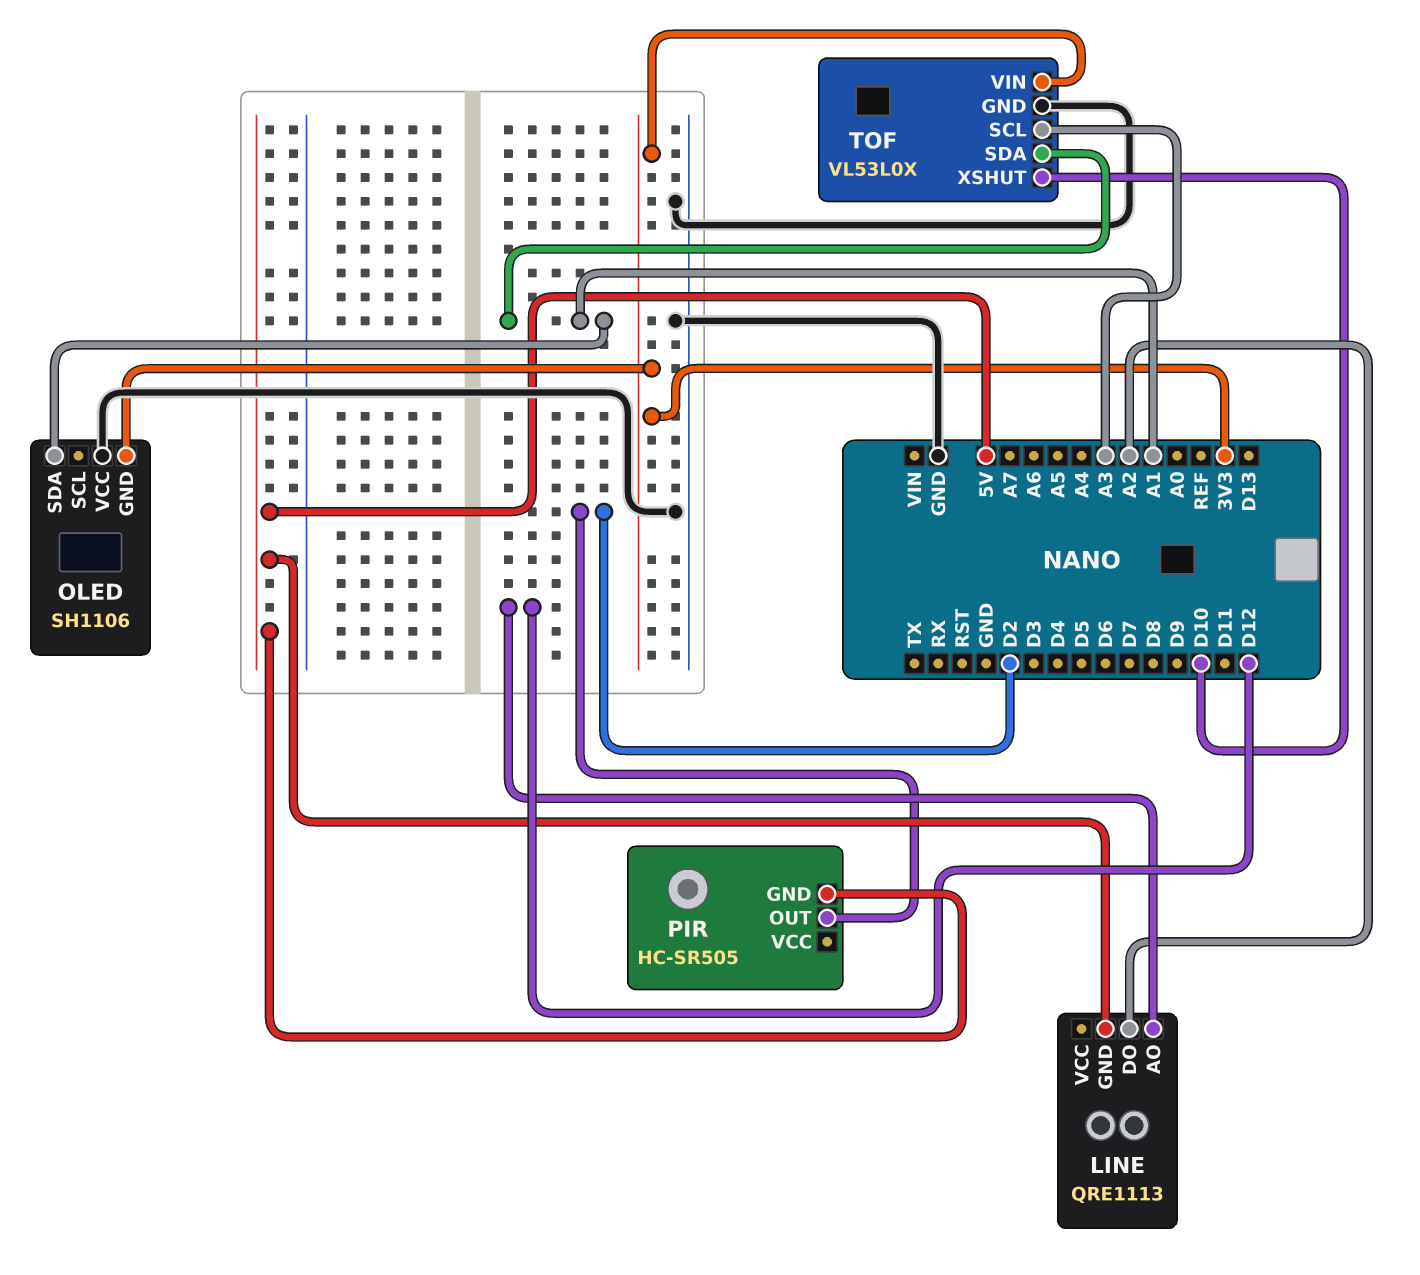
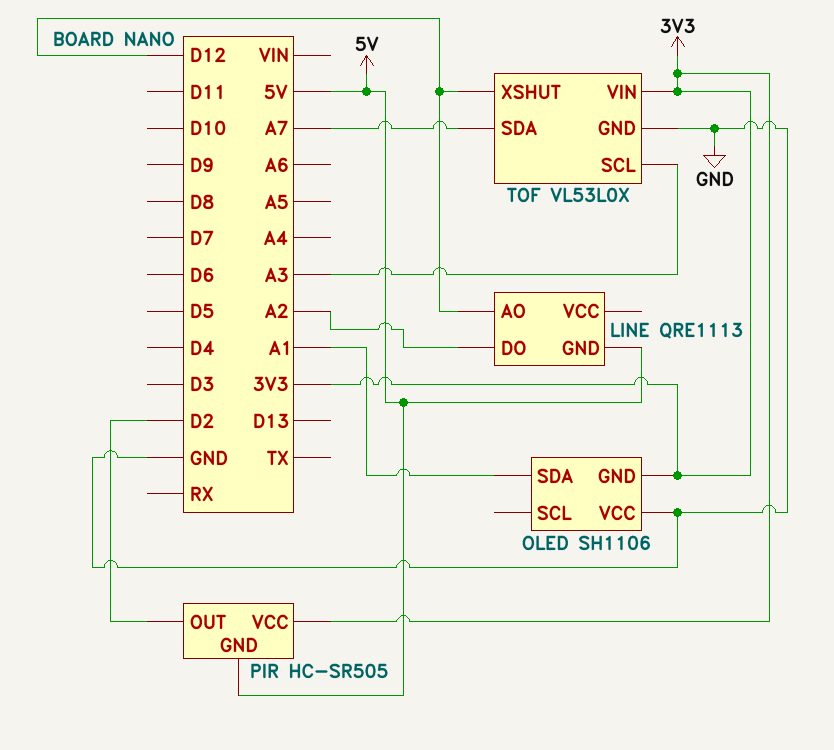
PIR pin VCC: none -> 3V3
TOF pin SDA: A1 -> A7
TOF pin XSHUT: D10 -> D12

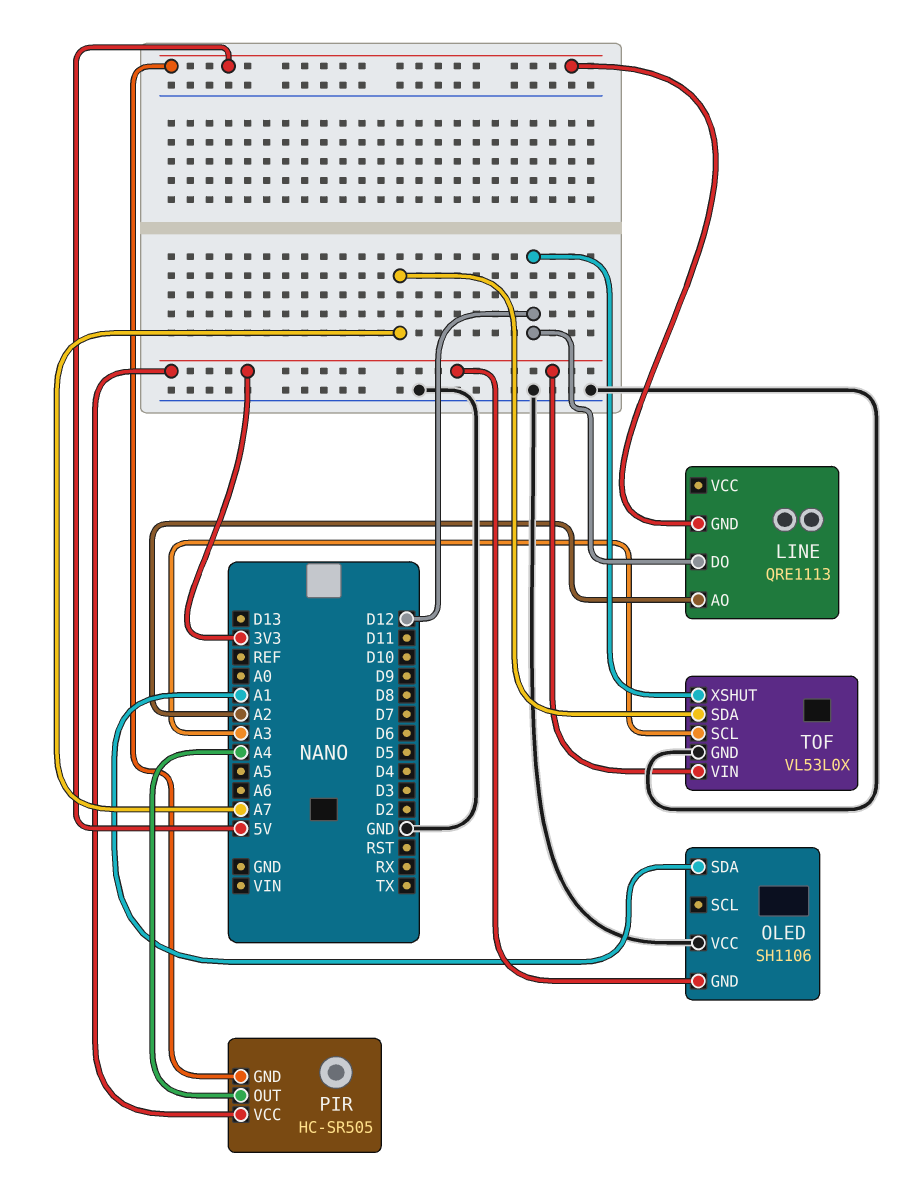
LINE pin AO: D12 -> A2
LINE pin DO: A2 -> D12
PIR pin OUT: D2 -> A4

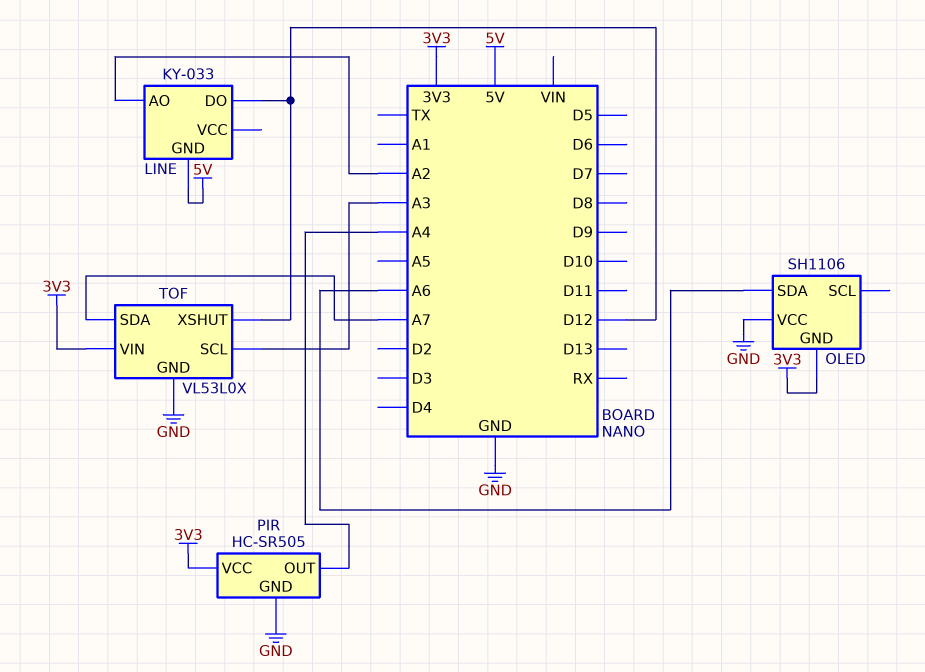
LINE: QRE1113 -> KY-033
OLED pin SDA: A1 -> A6
PIR pin GND: 5V -> GND

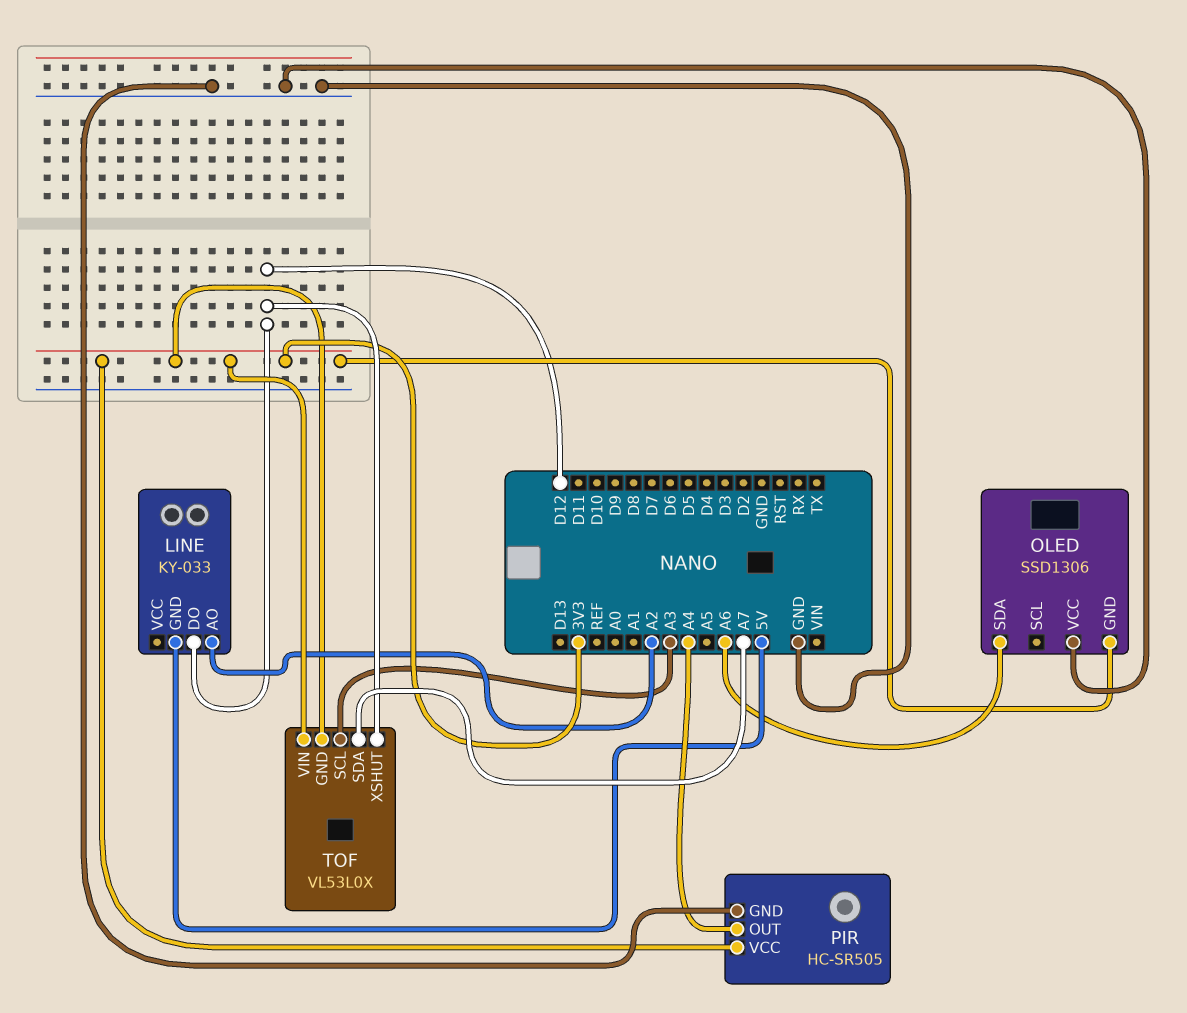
OLED: SH1106 -> SSD1306
TOF pin GND: GND -> 3V3

